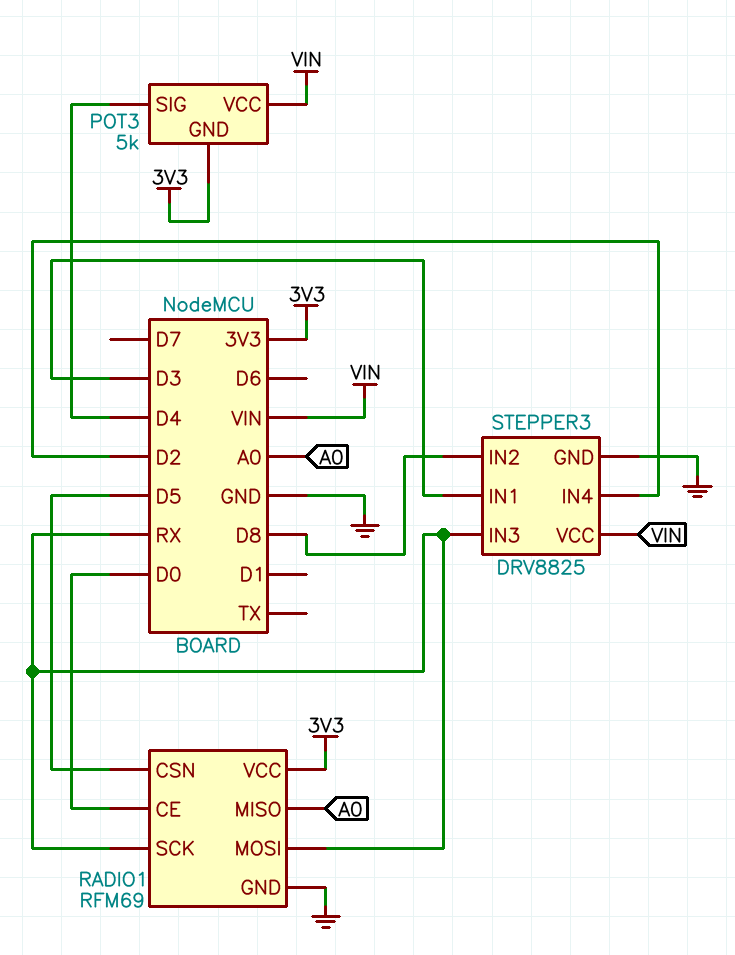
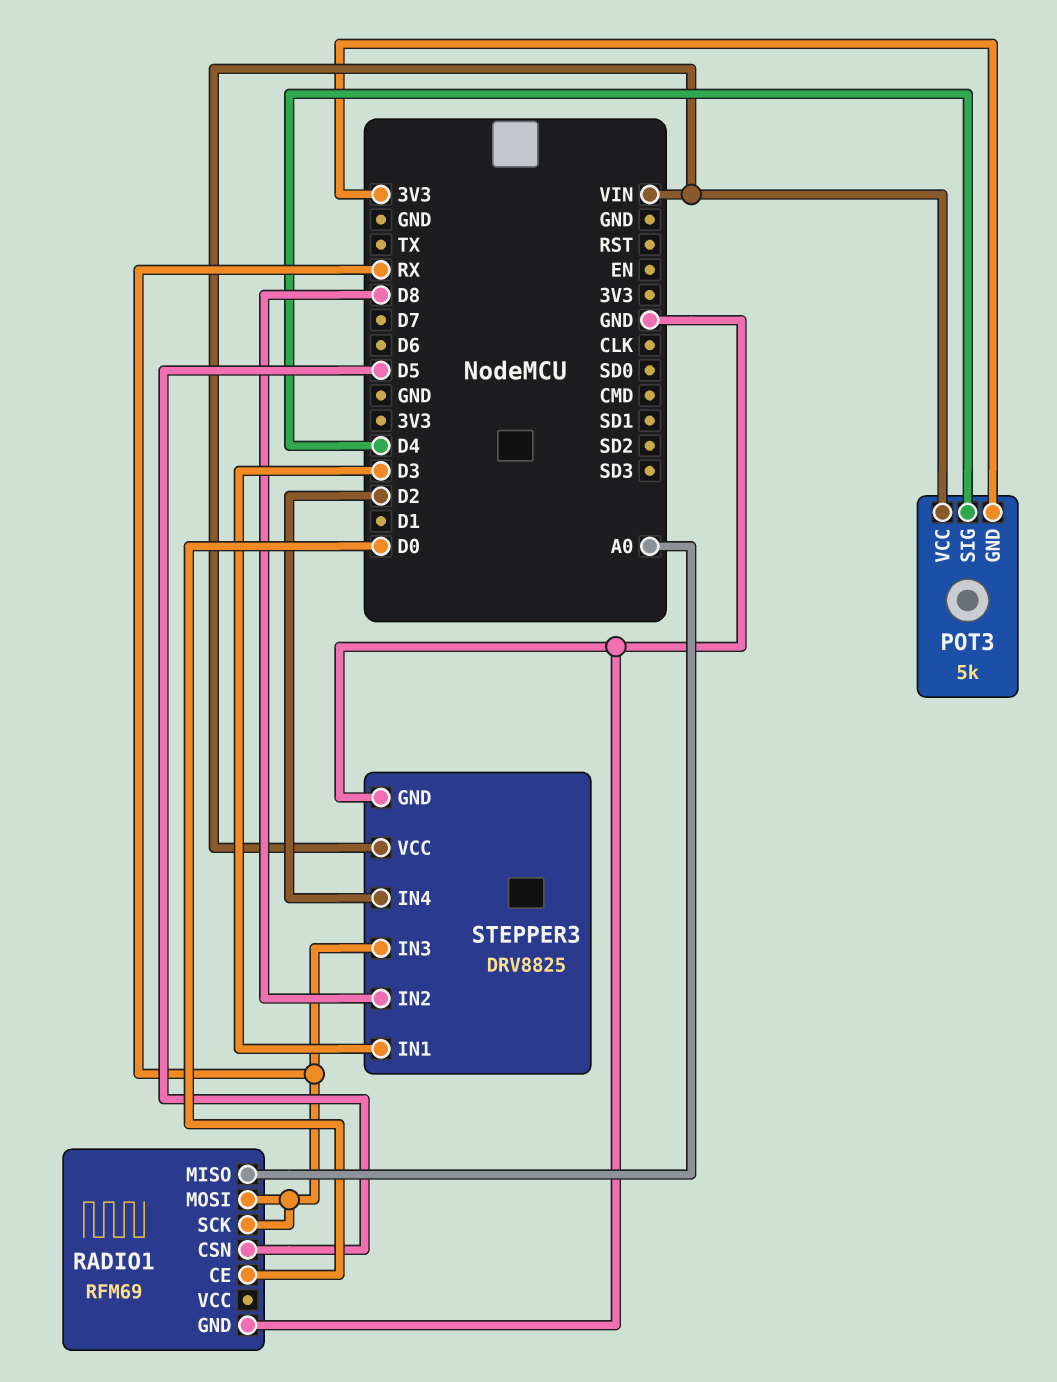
RADIO1 pin VCC: 3V3 -> none

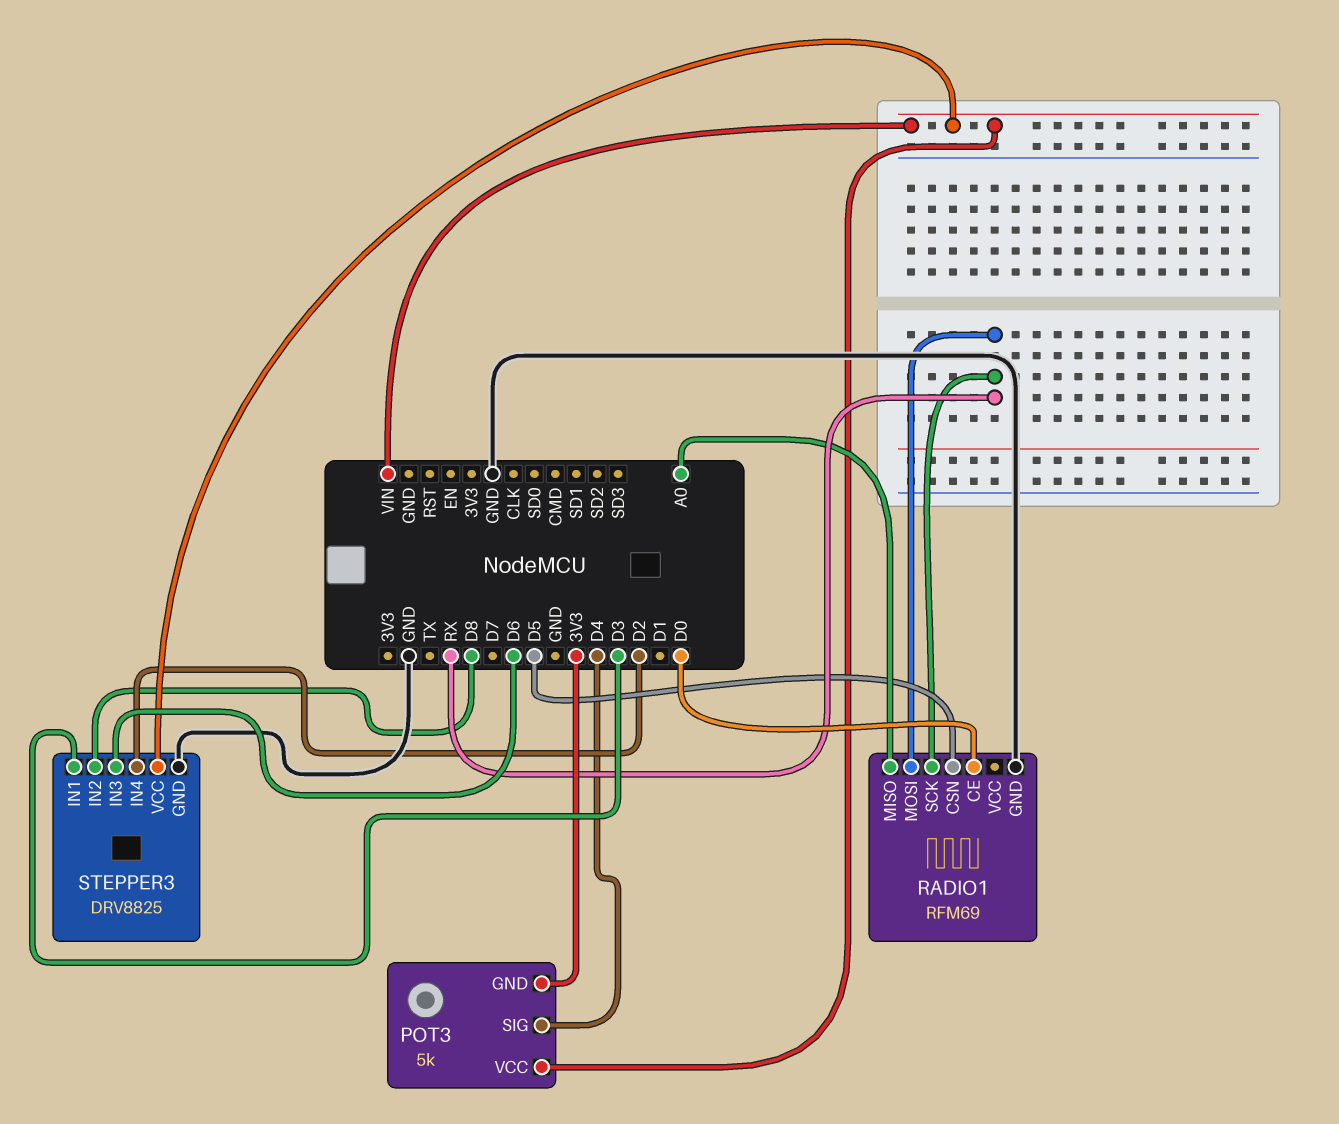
STEPPER3 pin IN3: RX -> D6

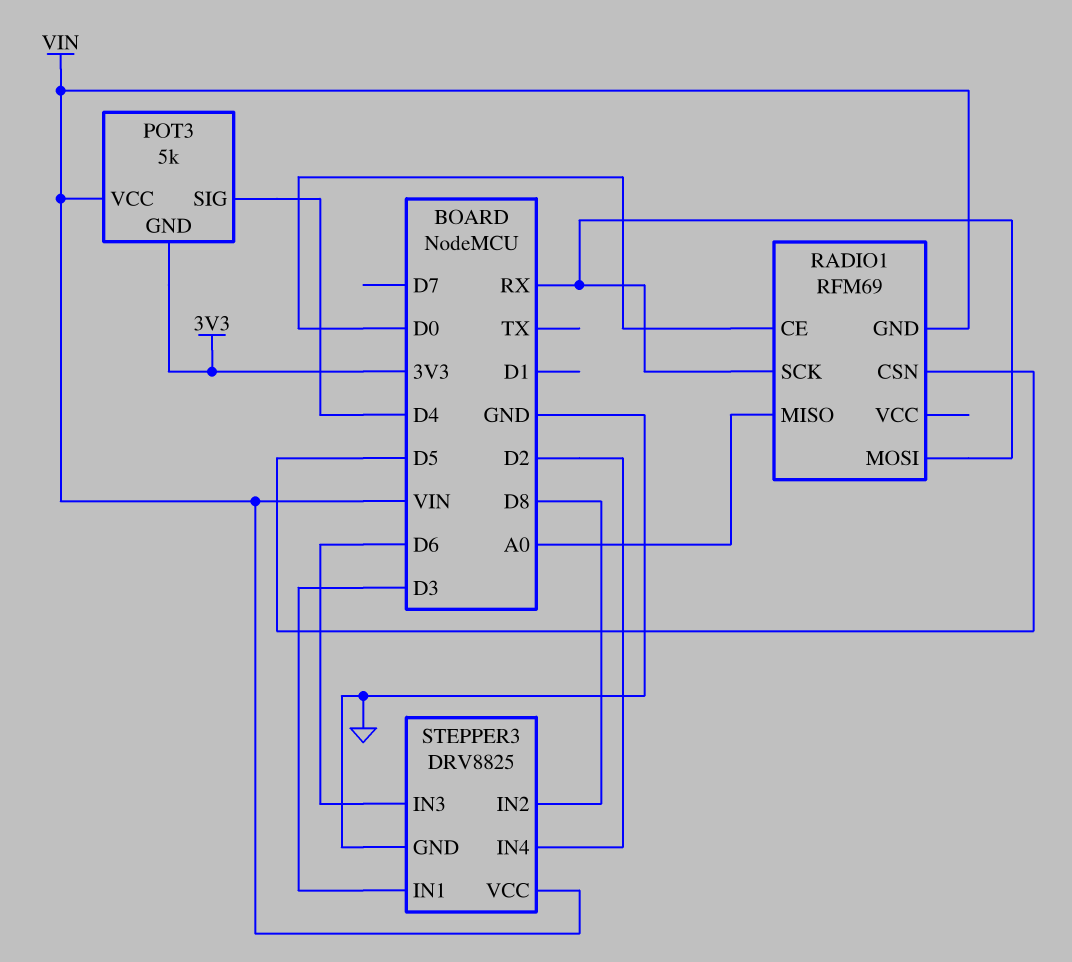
RADIO1 pin GND: GND -> VIN

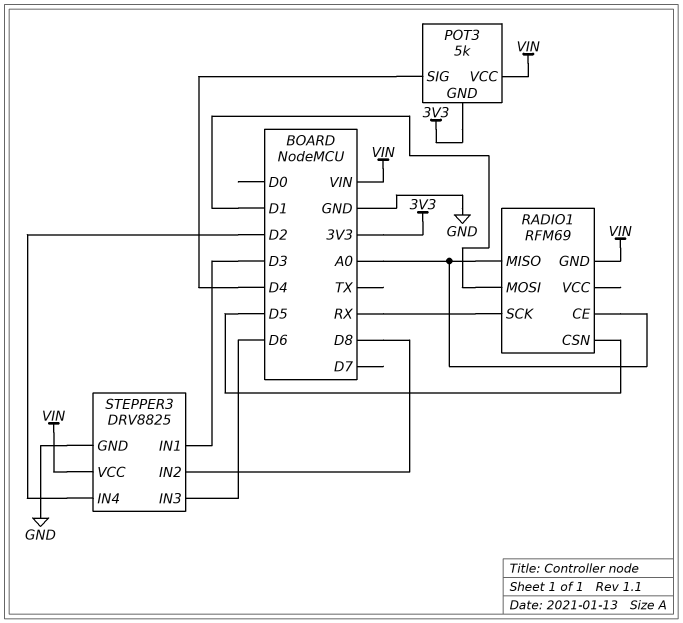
RADIO1 pin CE: D0 -> A0
RADIO1 pin MOSI: RX -> D1

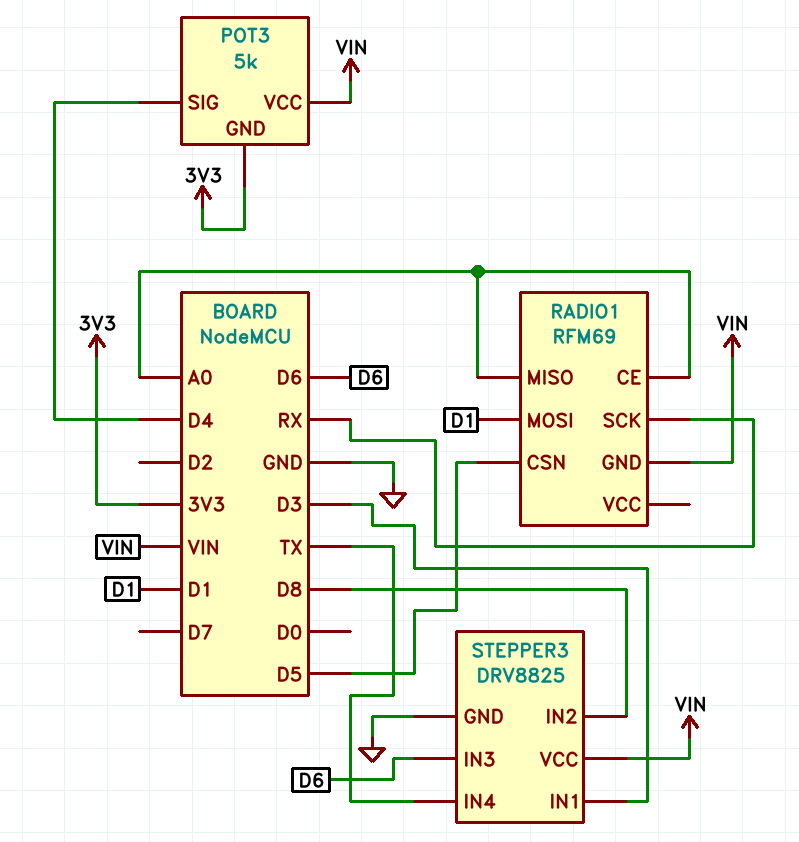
STEPPER3 pin IN4: D2 -> TX

